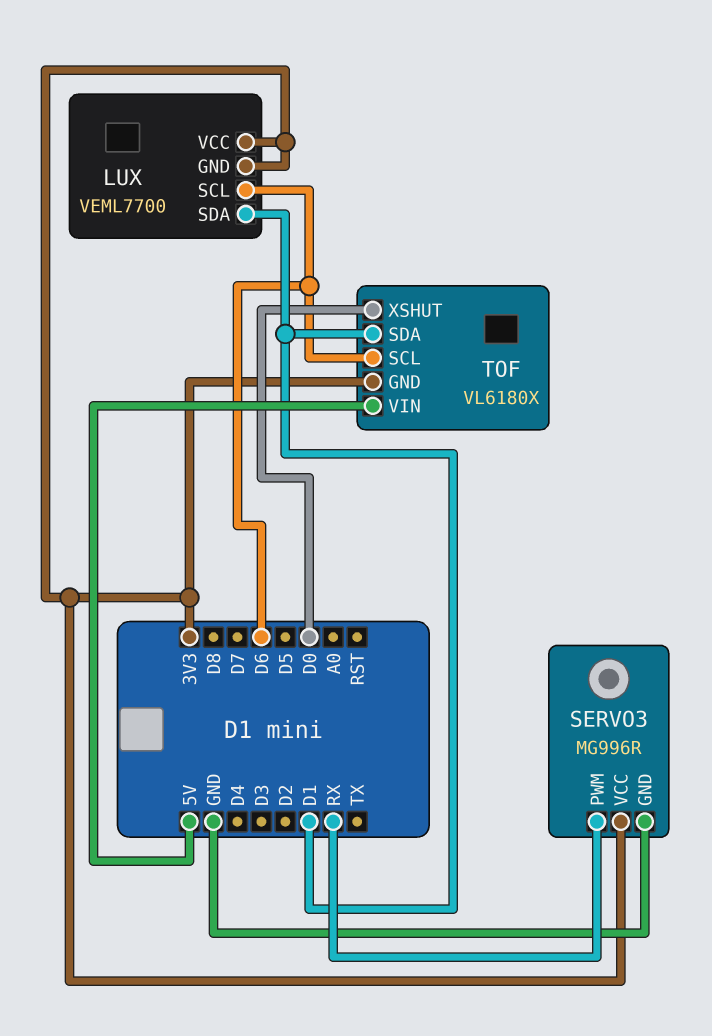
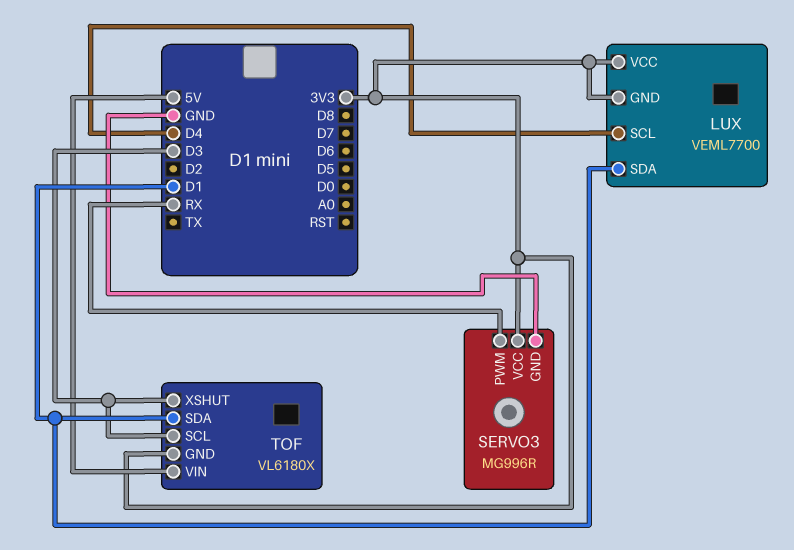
LUX pin SCL: D6 -> D4
TOF pin SCL: D6 -> D3
TOF pin XSHUT: D0 -> D3

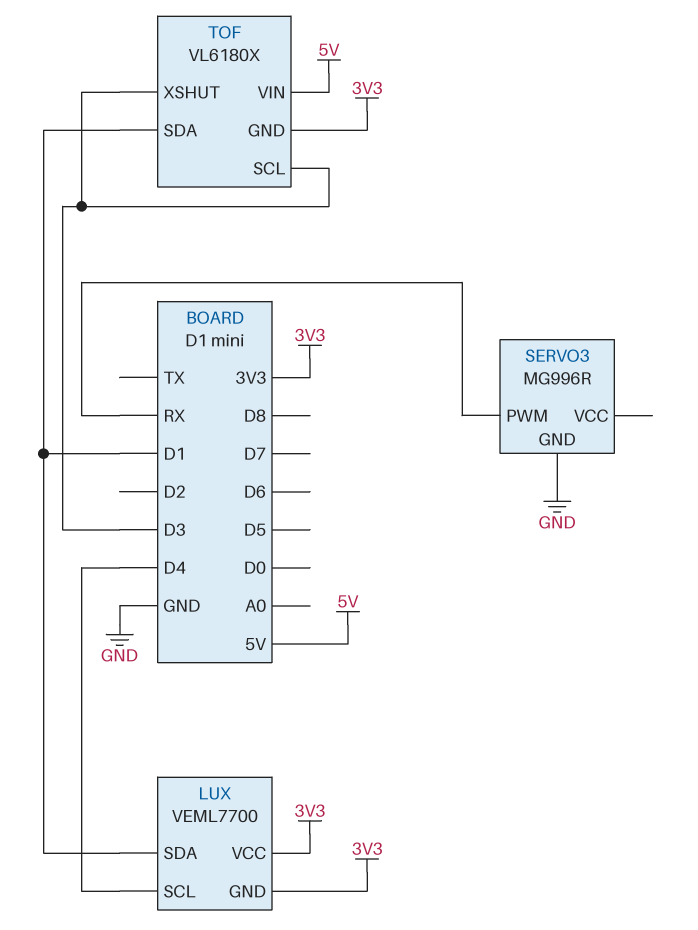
SERVO3 pin VCC: 3V3 -> none

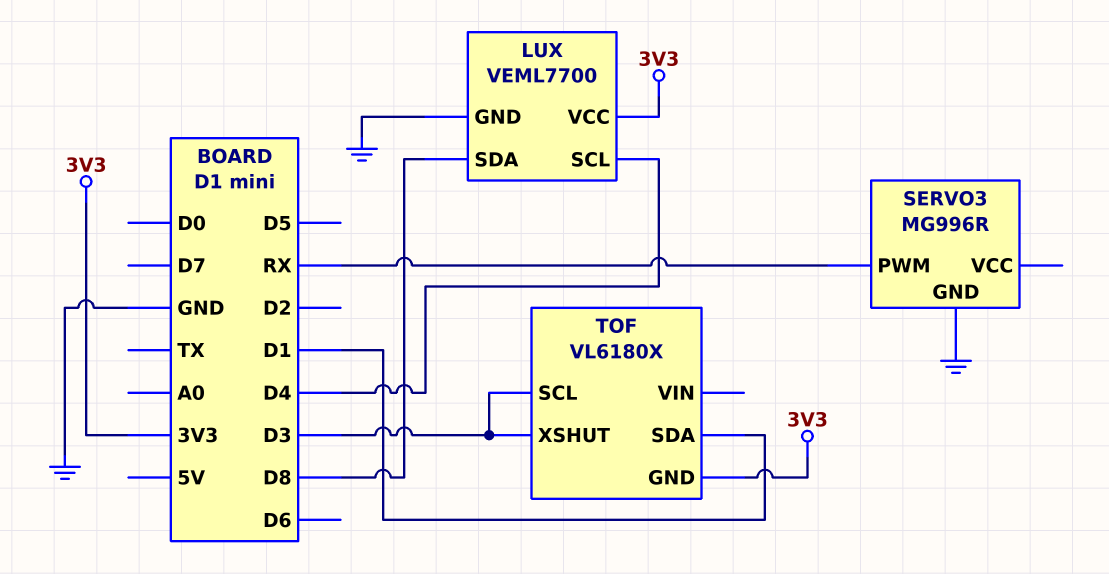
LUX pin GND: 3V3 -> GND
LUX pin SDA: D1 -> D8
TOF pin VIN: 5V -> none

